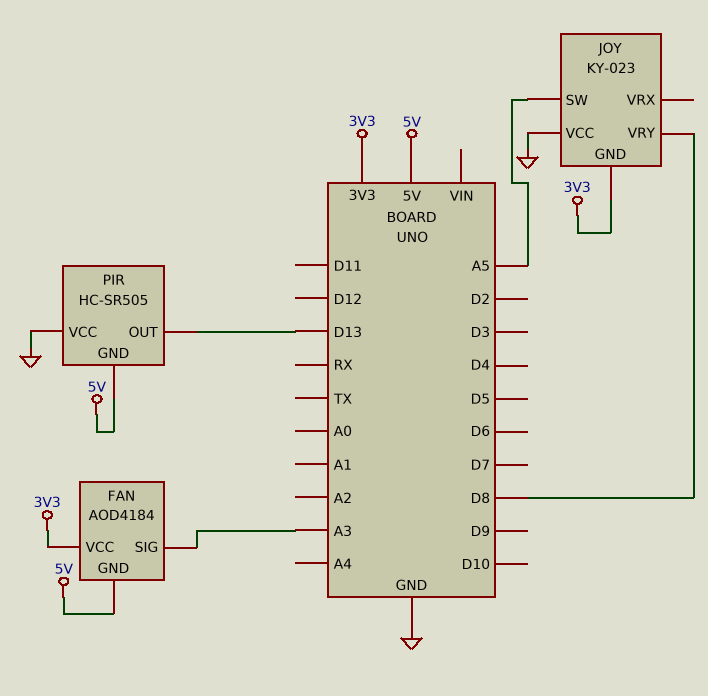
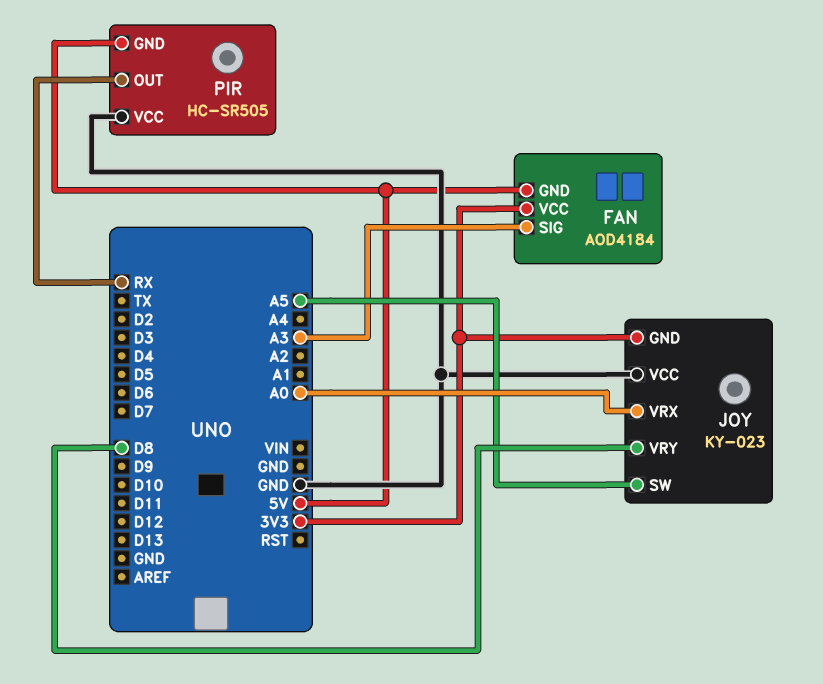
JOY pin VRX: none -> A0
PIR pin OUT: D13 -> RX

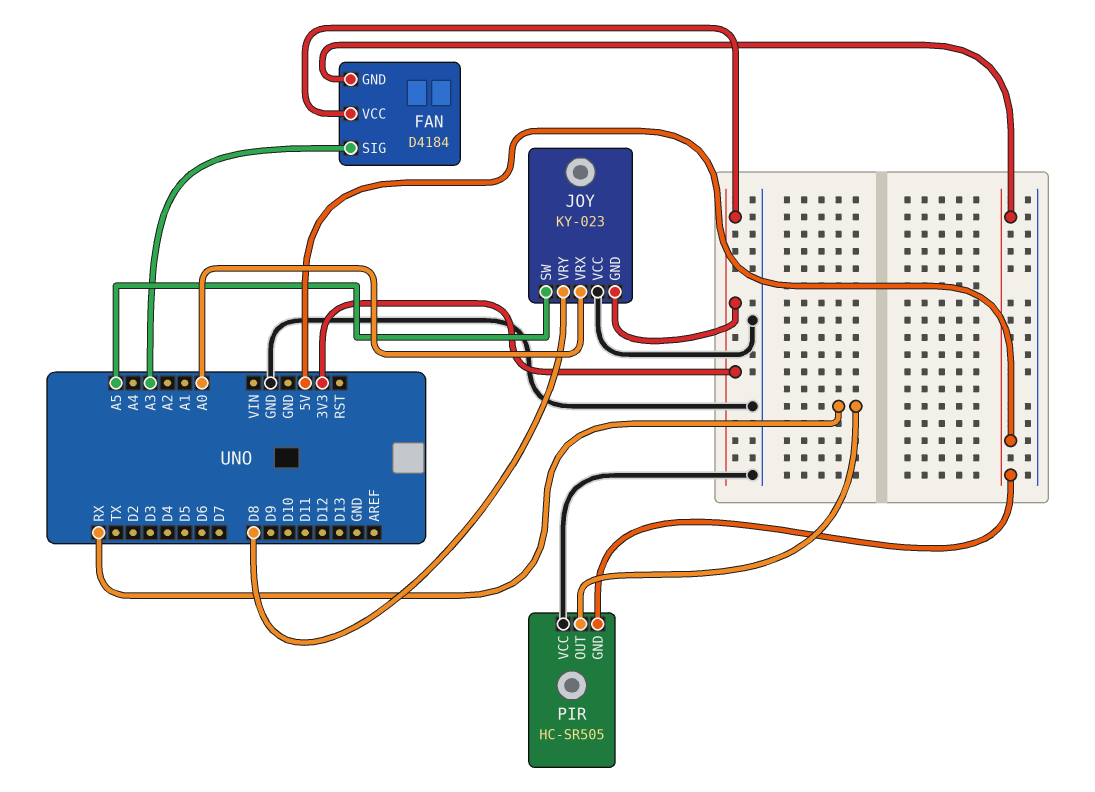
FAN: AOD4184 -> D4184

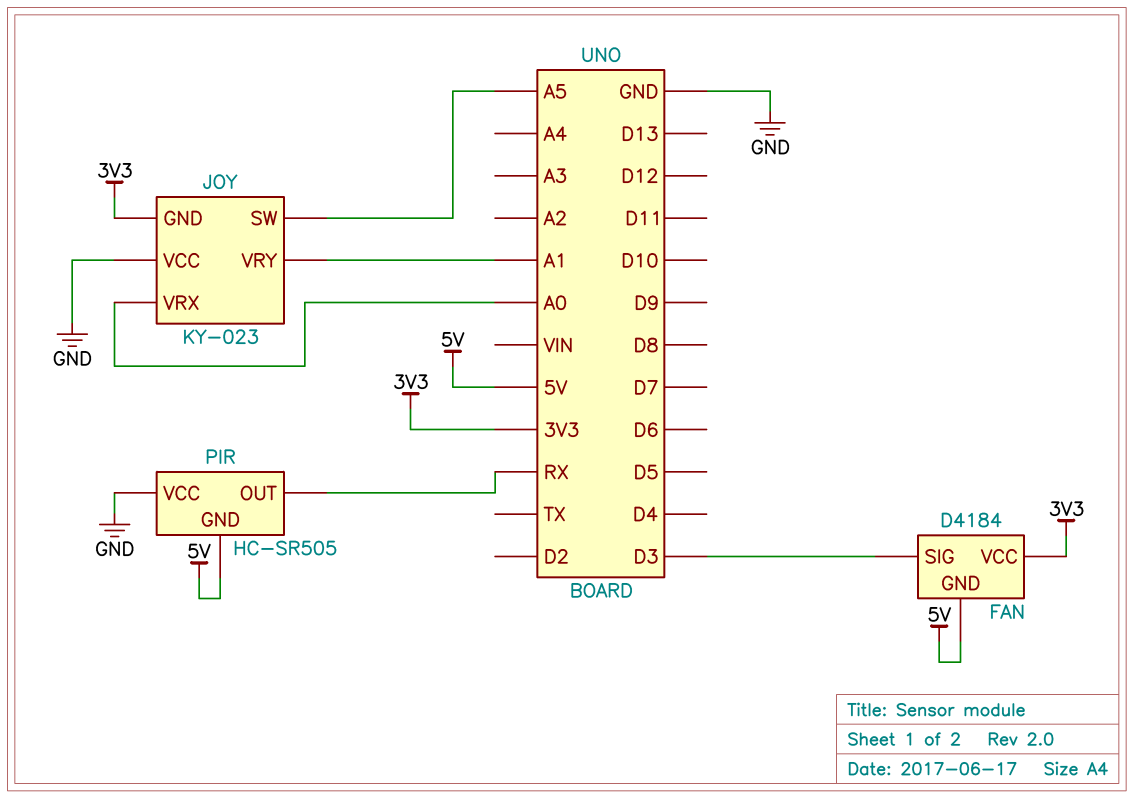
FAN pin SIG: A3 -> D3
JOY pin VRY: D8 -> A1

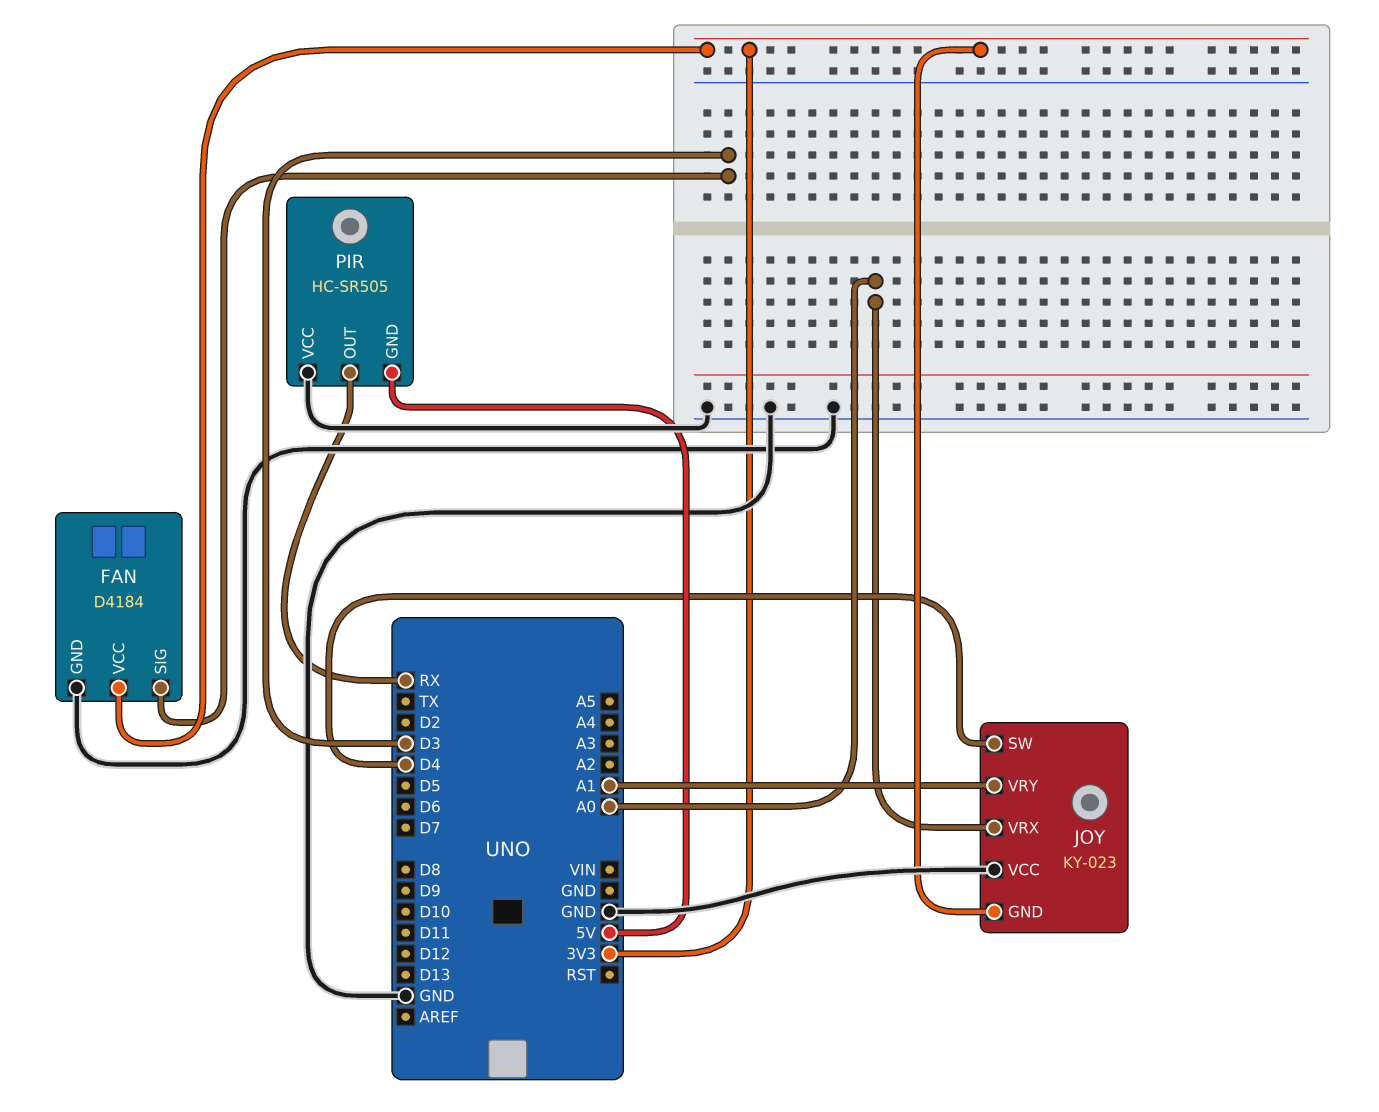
FAN pin GND: 5V -> GND
JOY pin SW: A5 -> D4

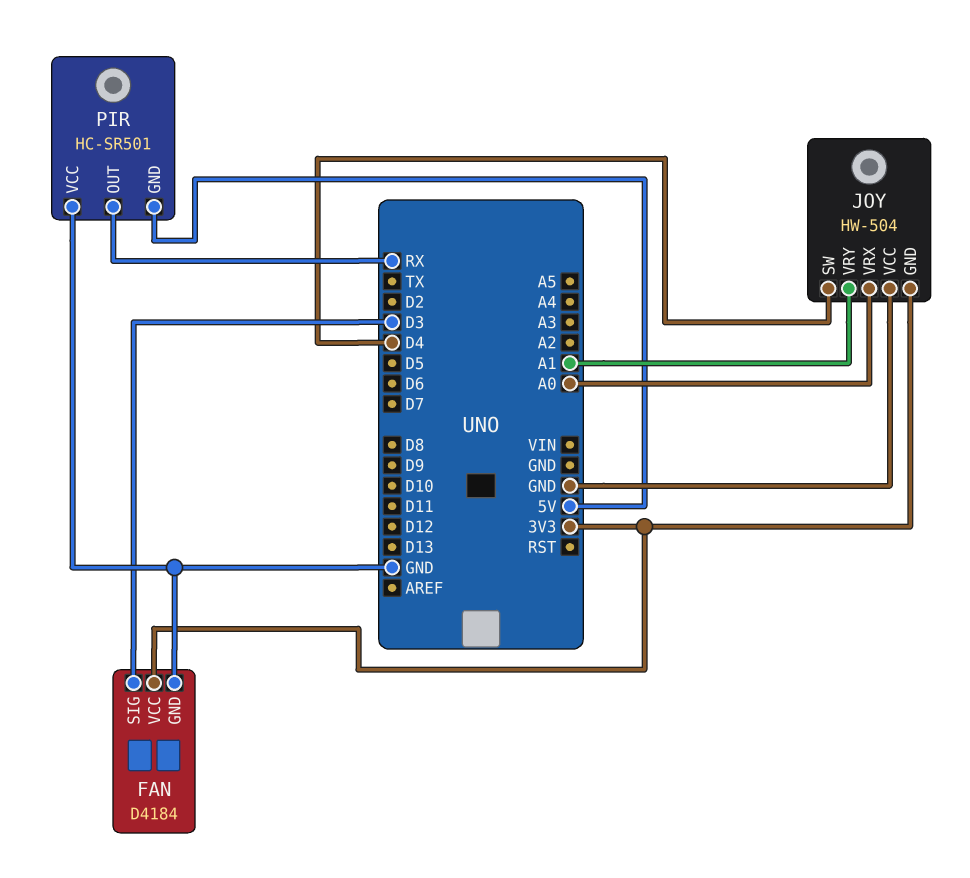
JOY: KY-023 -> HW-504
PIR: HC-SR505 -> HC-SR501

